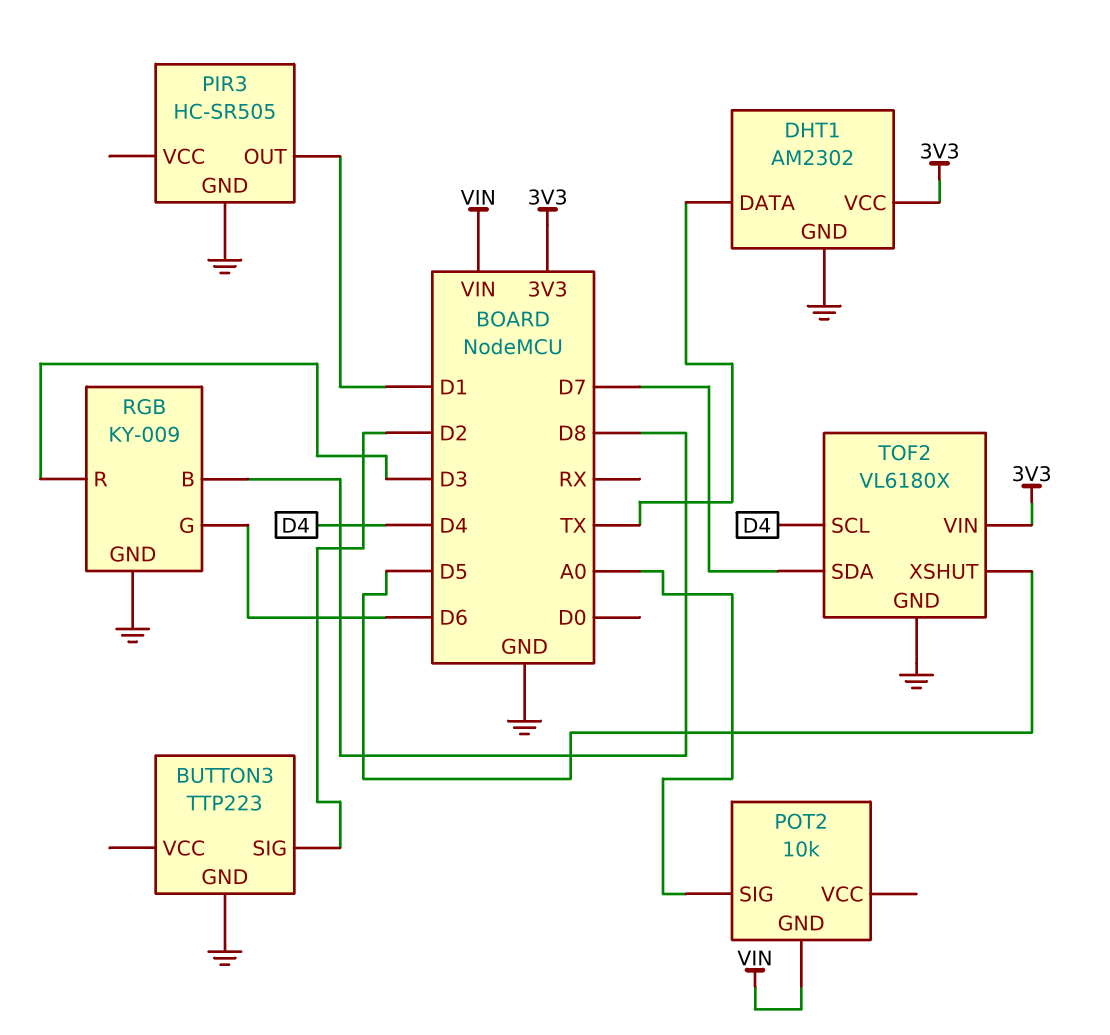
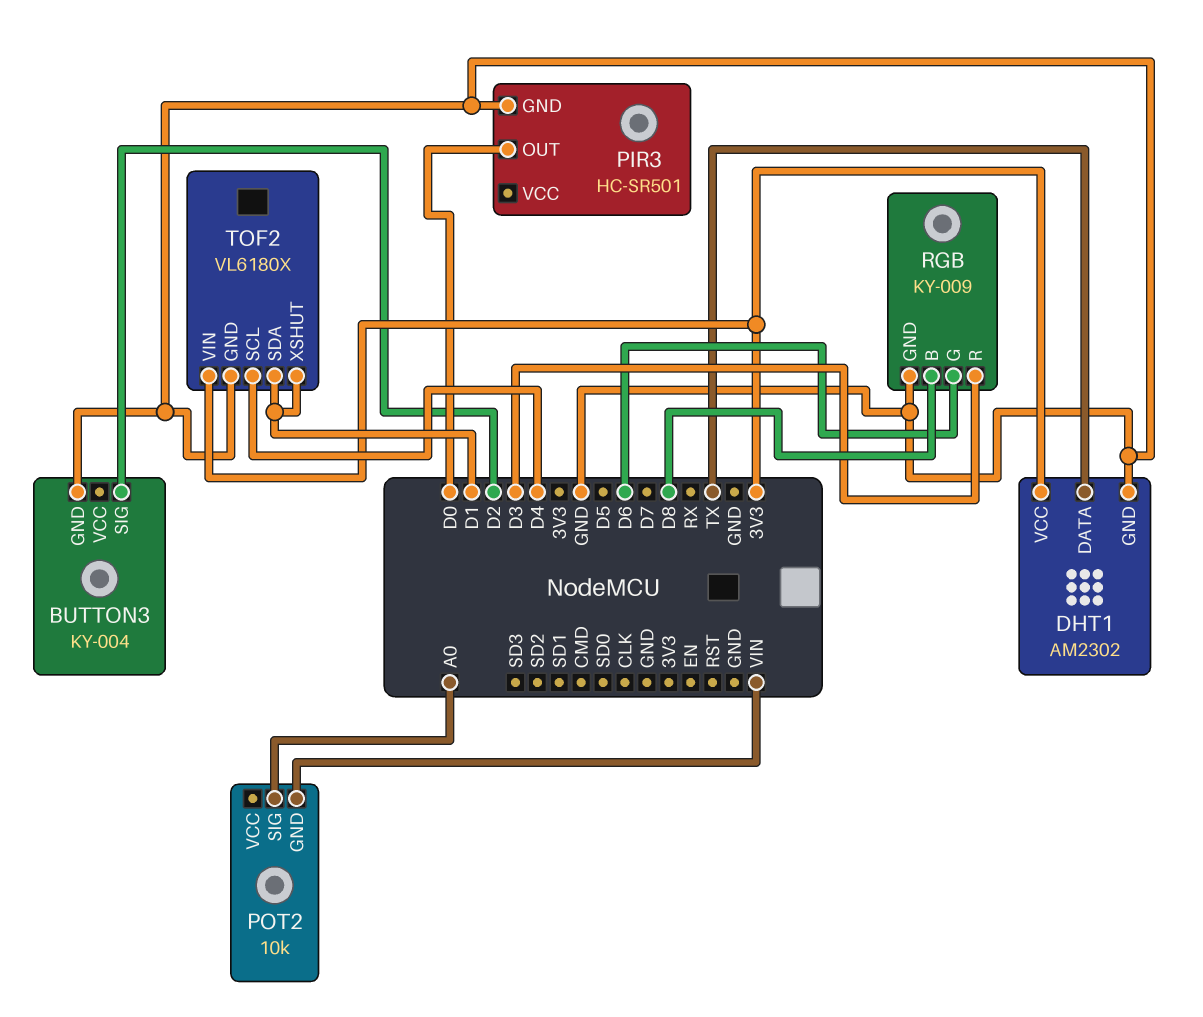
BUTTON3: TTP223 -> KY-004
PIR3: HC-SR505 -> HC-SR501
PIR3 pin OUT: D1 -> D0
TOF2 pin SDA: D7 -> D1
TOF2 pin XSHUT: D5 -> D1

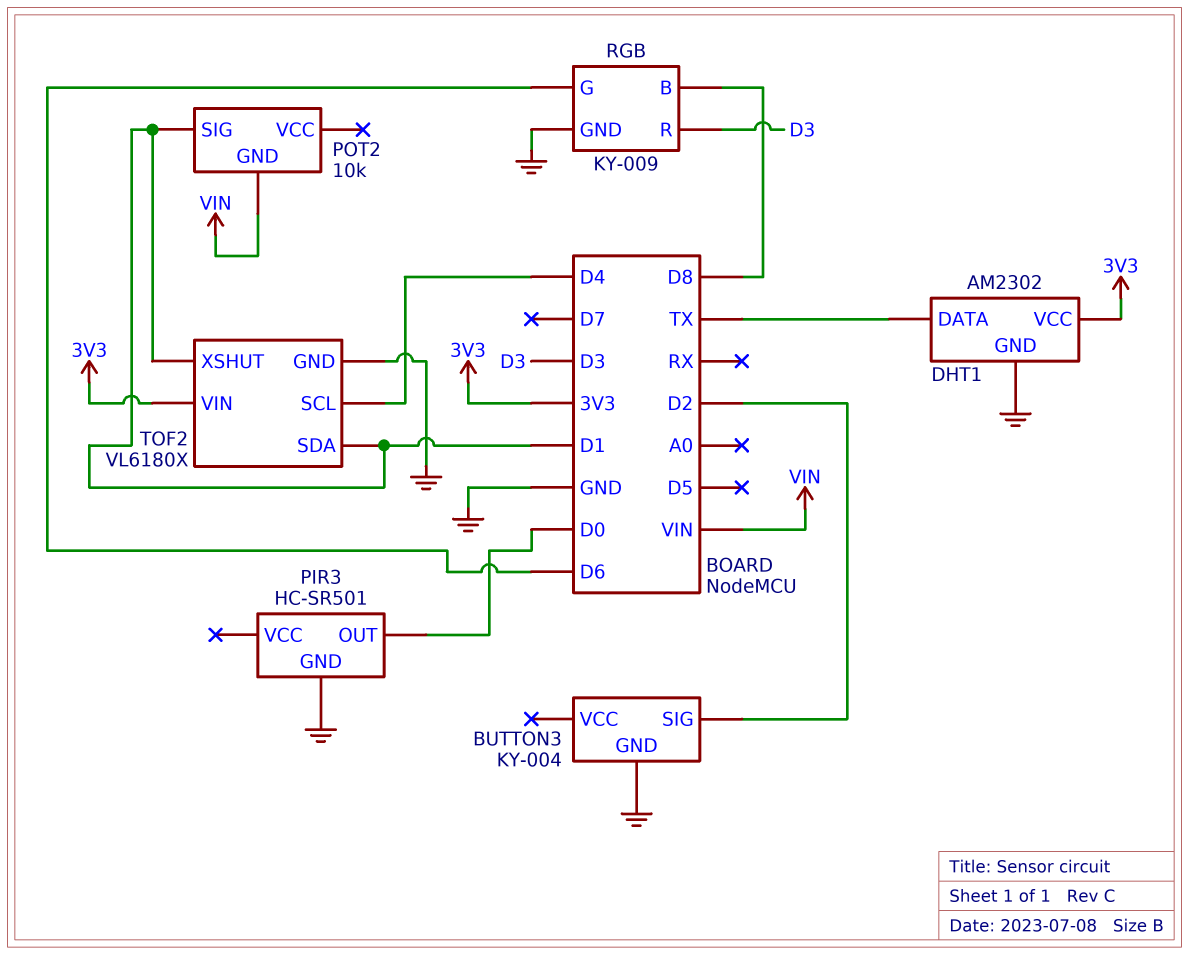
POT2 pin SIG: A0 -> D1

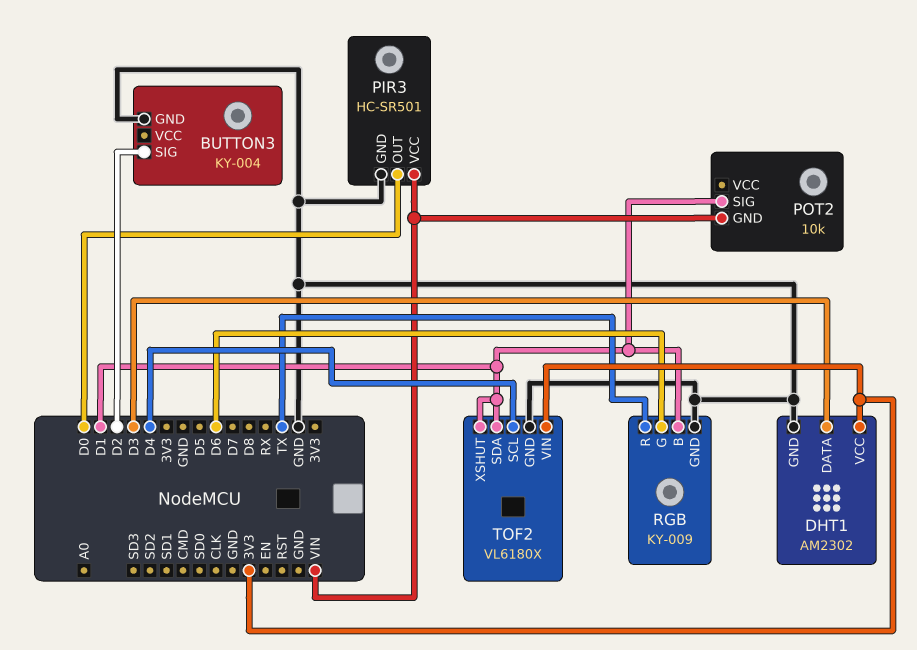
DHT1 pin DATA: TX -> D3
PIR3 pin VCC: none -> VIN
RGB pin B: D8 -> D1
RGB pin R: D3 -> TX

